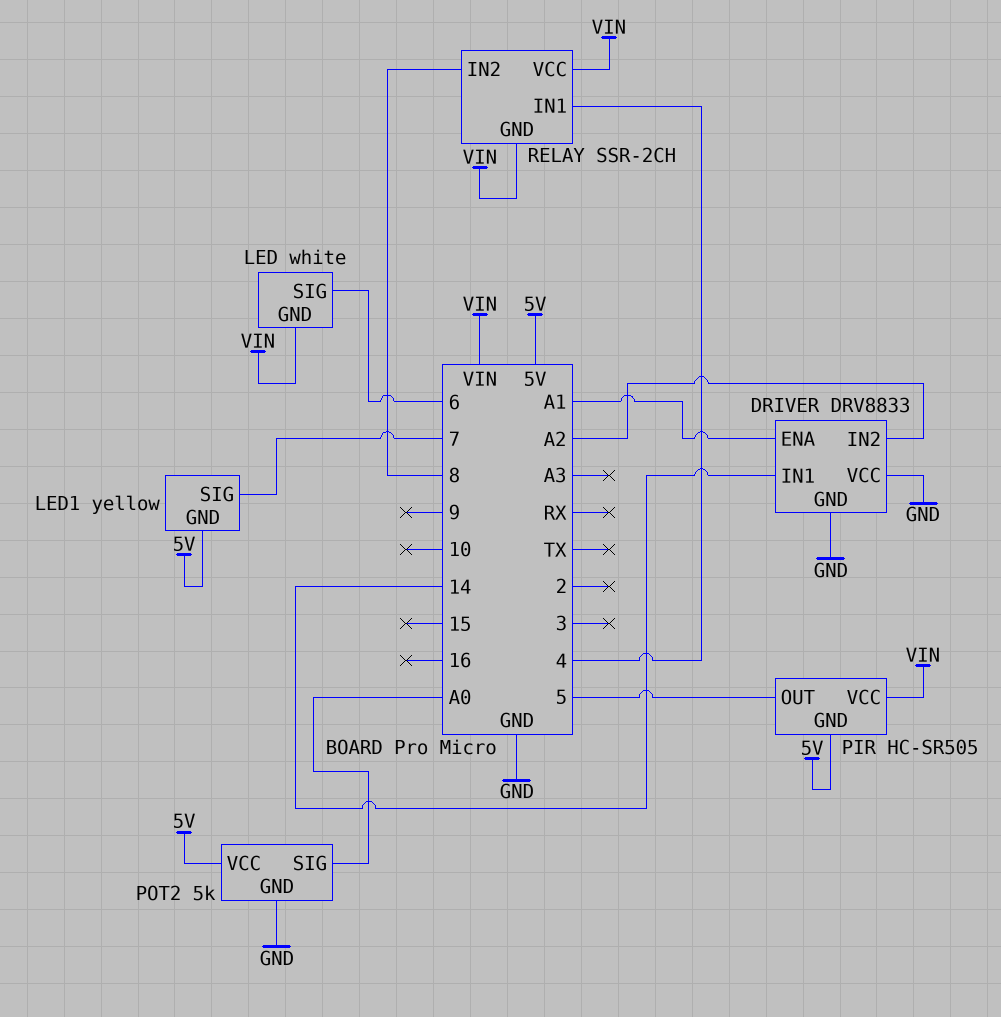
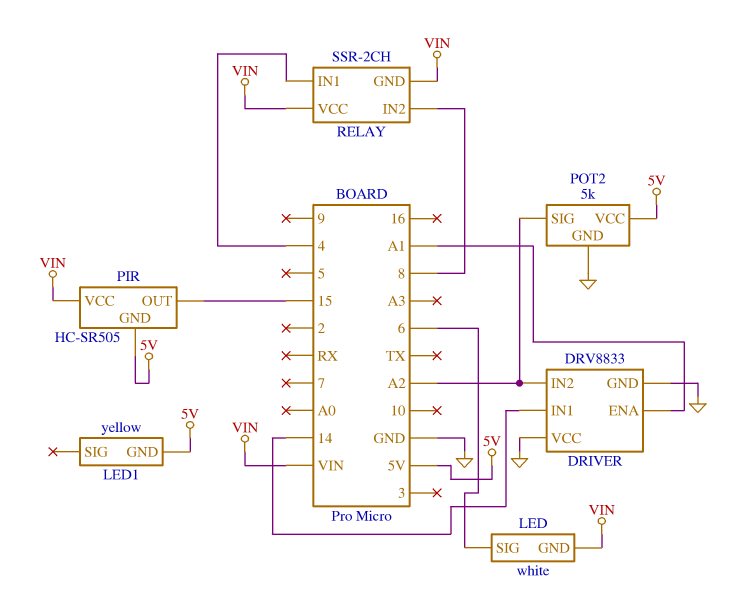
LED1 pin SIG: 7 -> none
PIR pin OUT: 5 -> 15
POT2 pin SIG: A0 -> A2

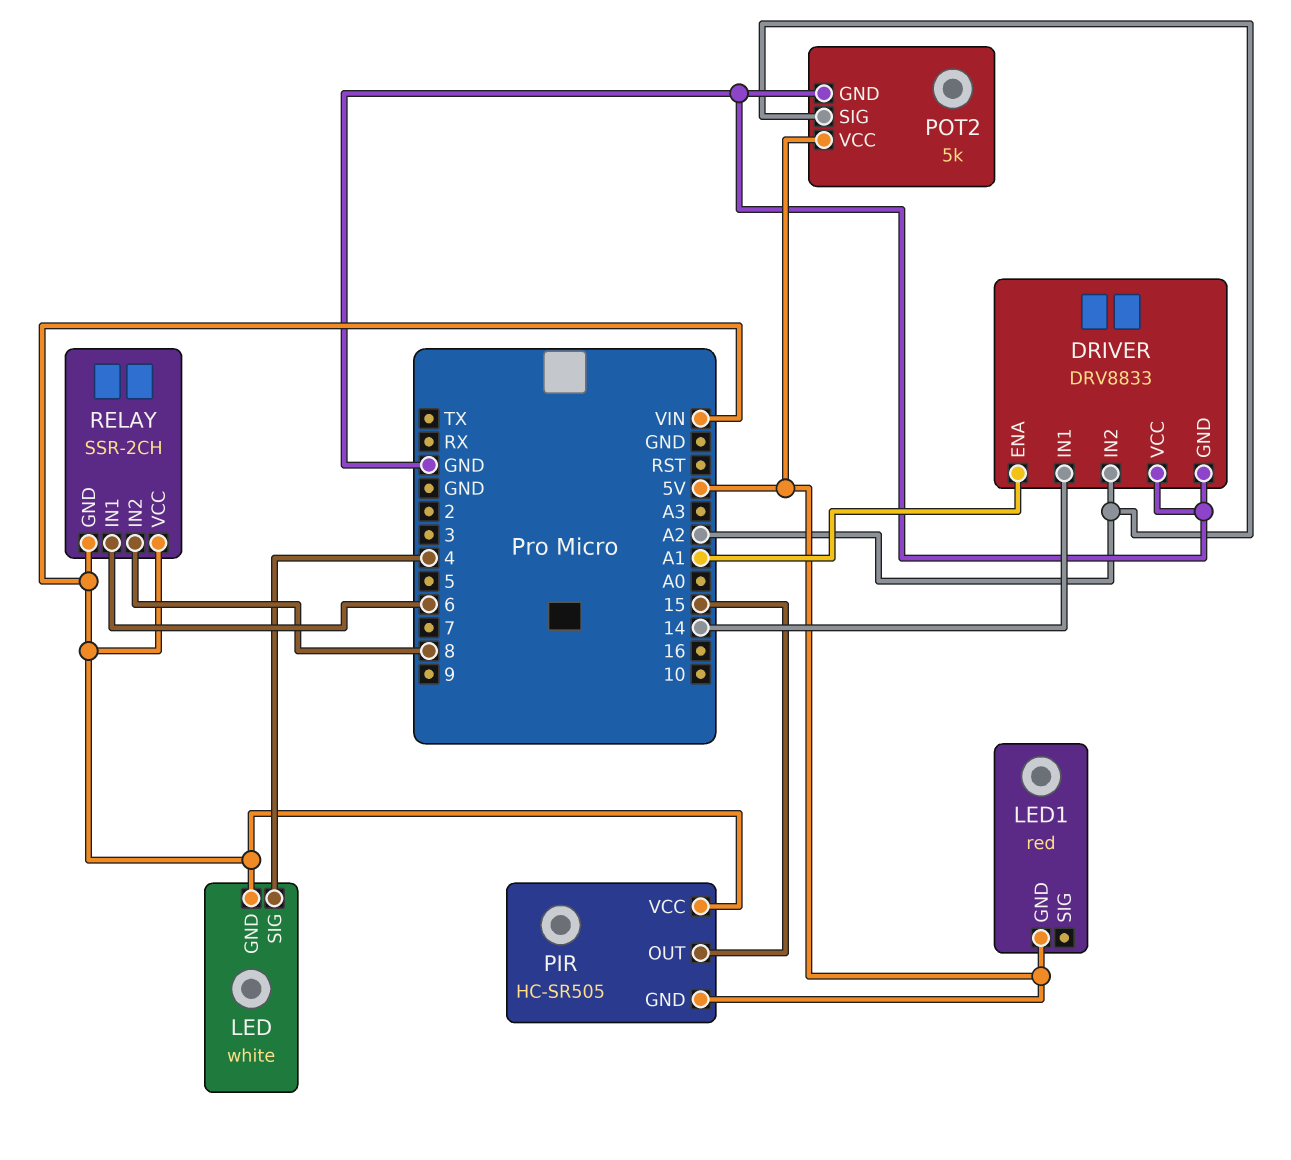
LED pin SIG: 6 -> 4
LED1: yellow -> red
RELAY pin IN1: 4 -> 6

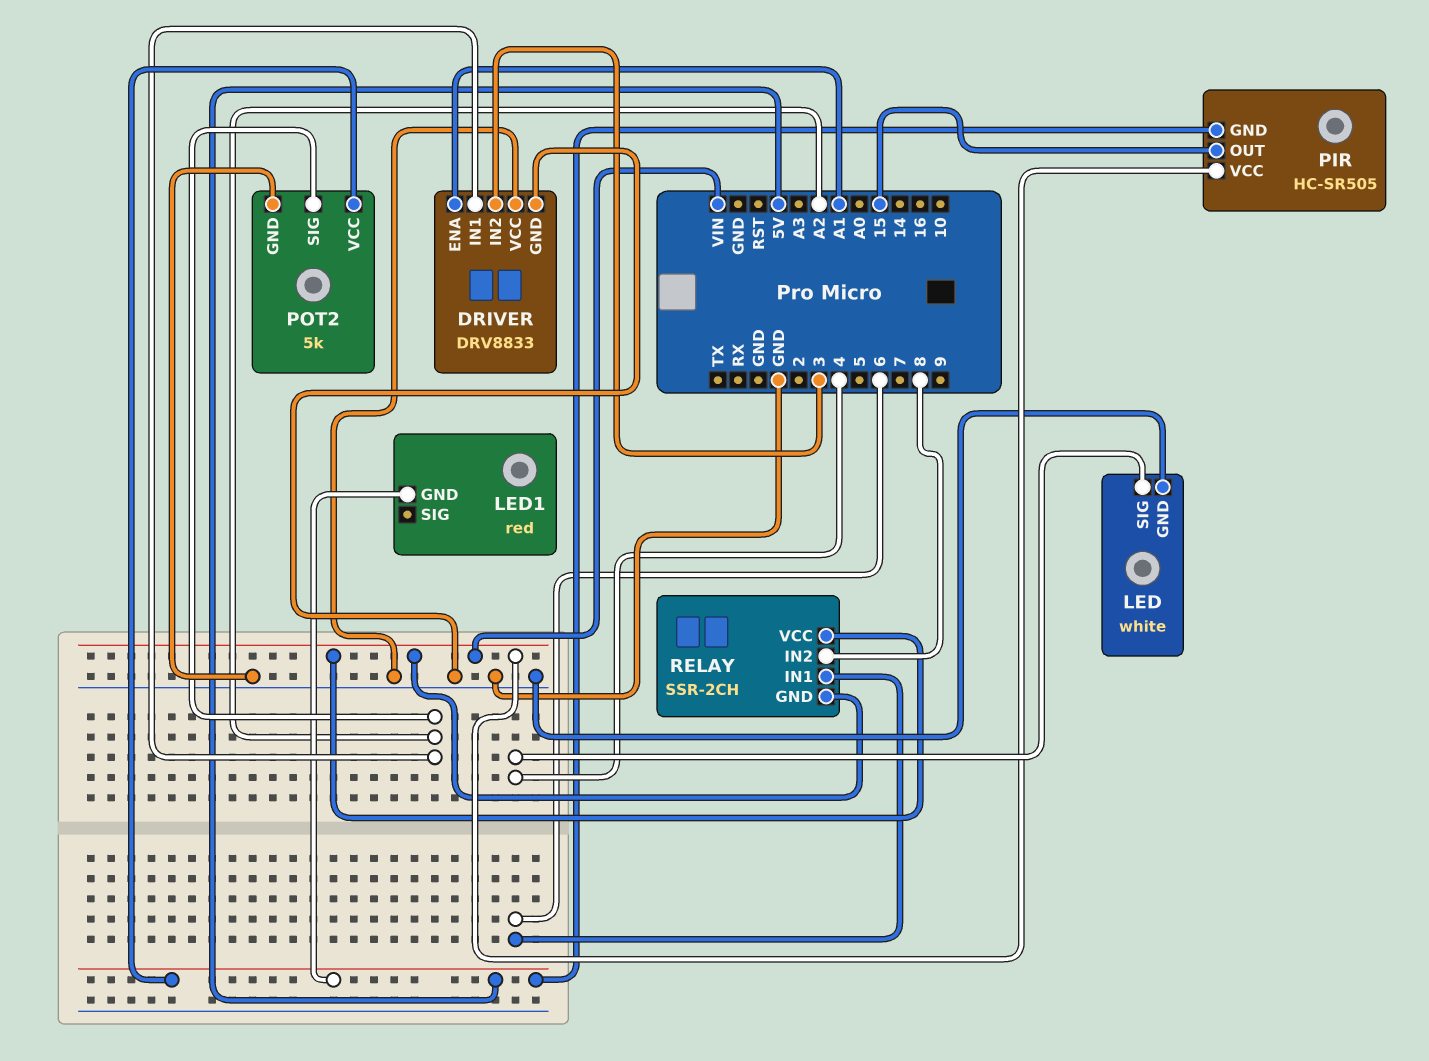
DRIVER pin IN1: 14 -> A2
DRIVER pin IN2: A2 -> 3
LED pin GND: VIN -> GND

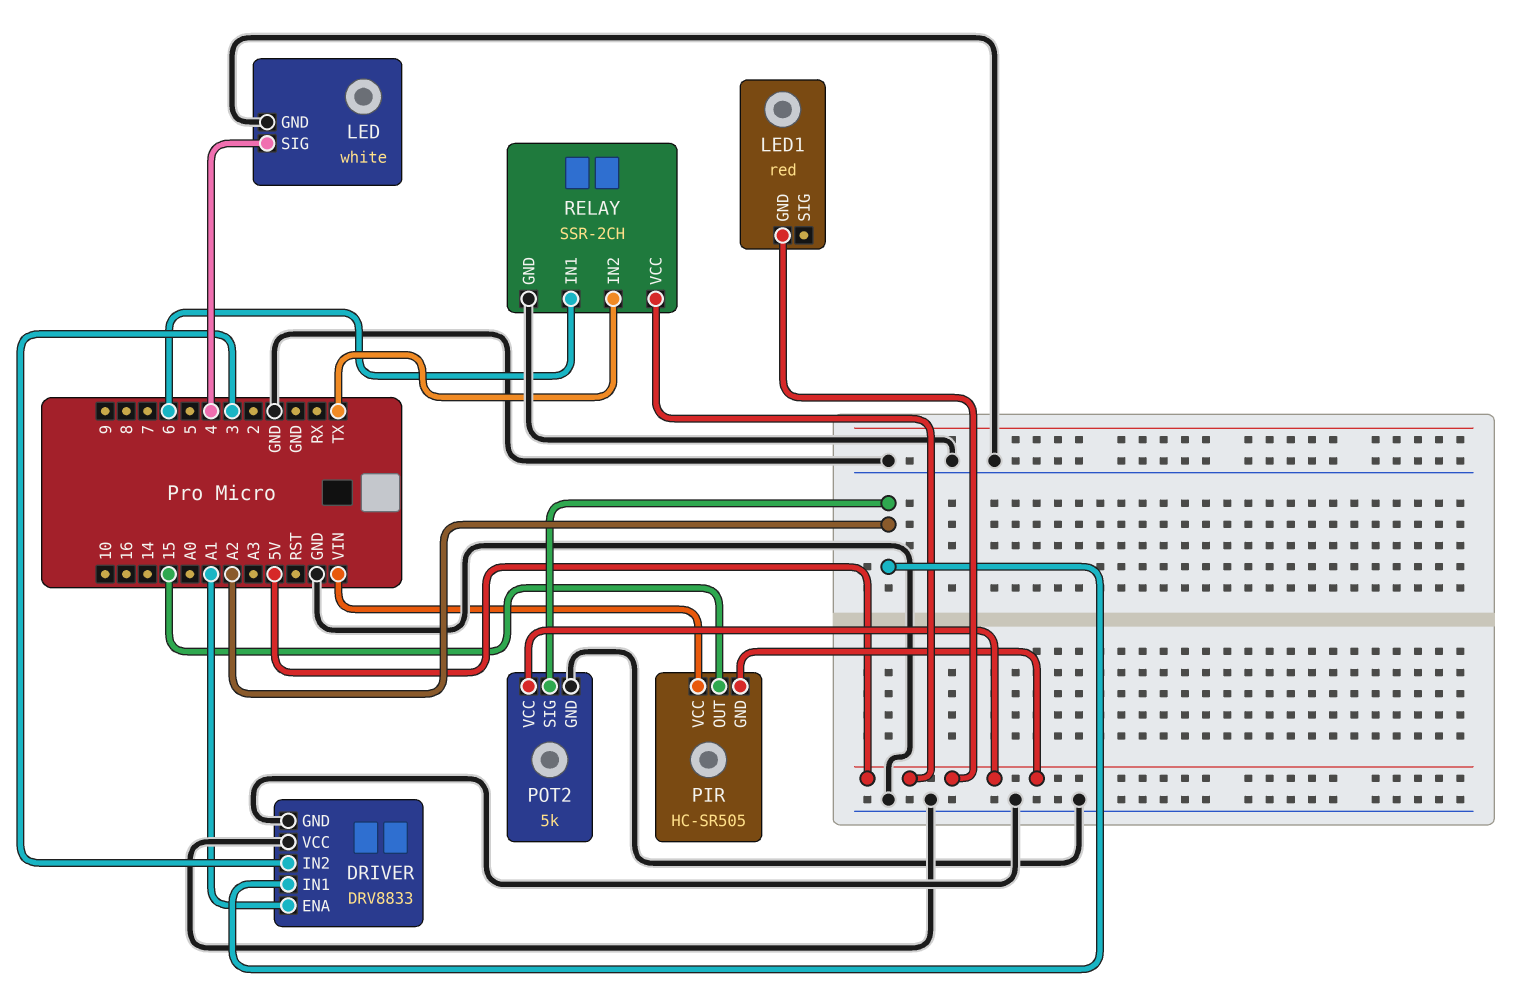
RELAY pin GND: VIN -> GND
RELAY pin IN2: 8 -> TX
RELAY pin VCC: VIN -> 5V

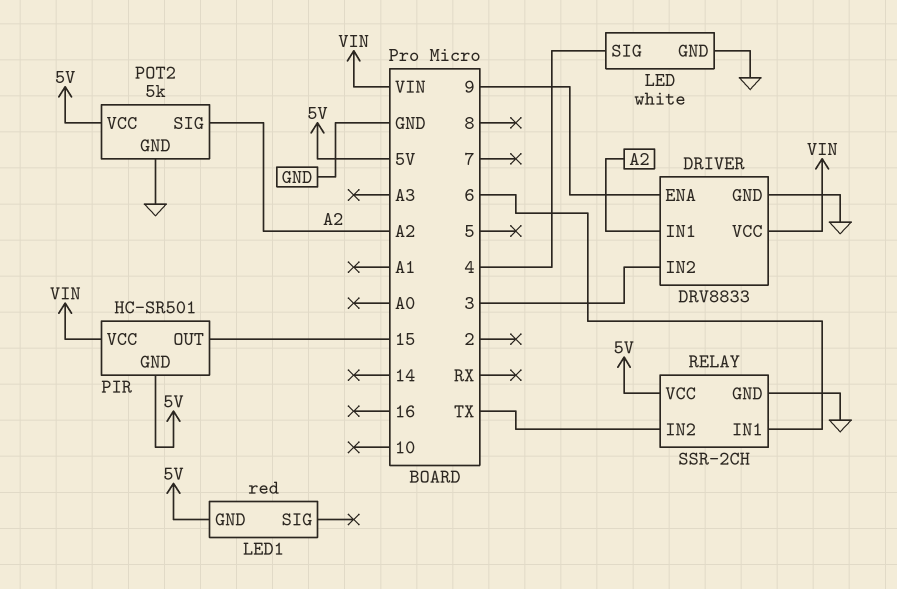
DRIVER pin ENA: A1 -> 9
DRIVER pin VCC: GND -> VIN
PIR: HC-SR505 -> HC-SR501

